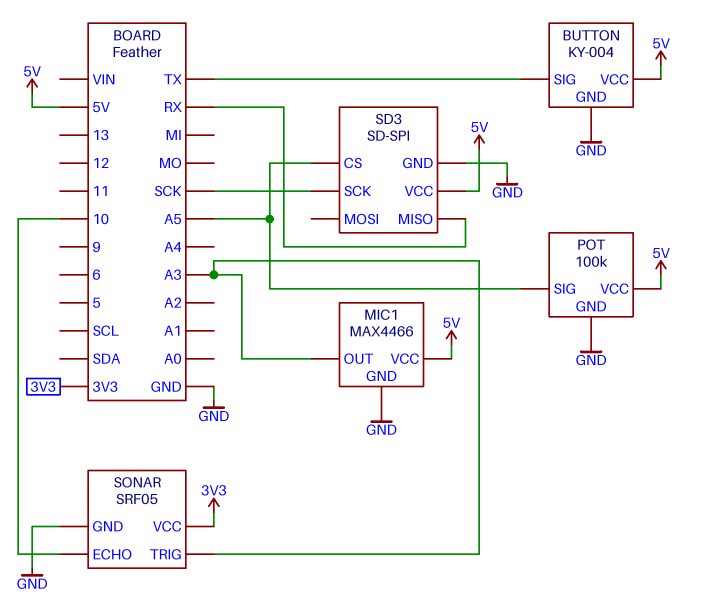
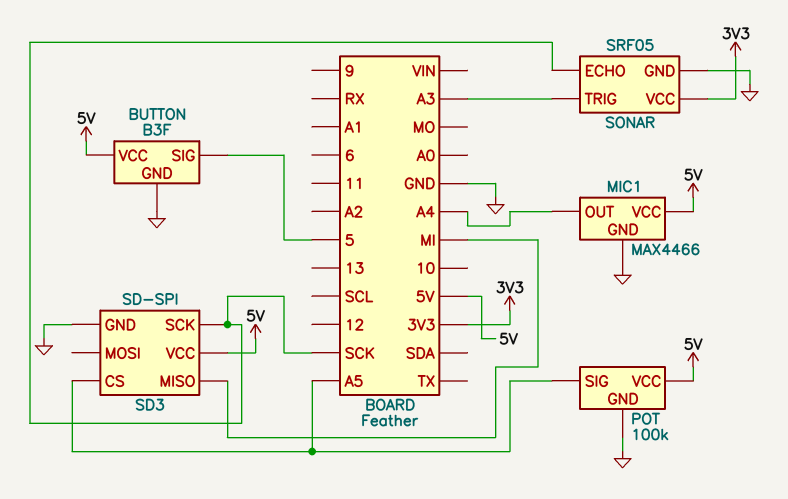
BUTTON: KY-004 -> B3F
BUTTON pin SIG: TX -> 5
MIC1 pin OUT: A3 -> A4
SD3 pin MISO: RX -> MI
SONAR pin ECHO: 10 -> SCK

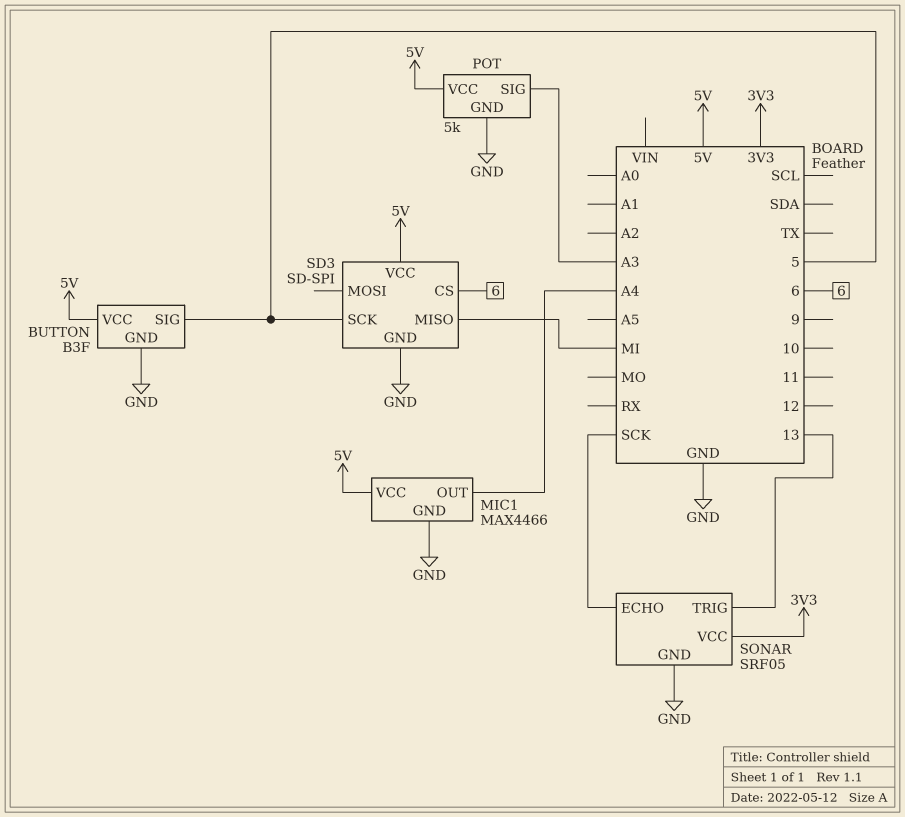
POT: 100k -> 5k
POT pin SIG: A5 -> A3
SD3 pin CS: A5 -> 6
SD3 pin SCK: SCK -> 5
SONAR pin TRIG: A3 -> 13

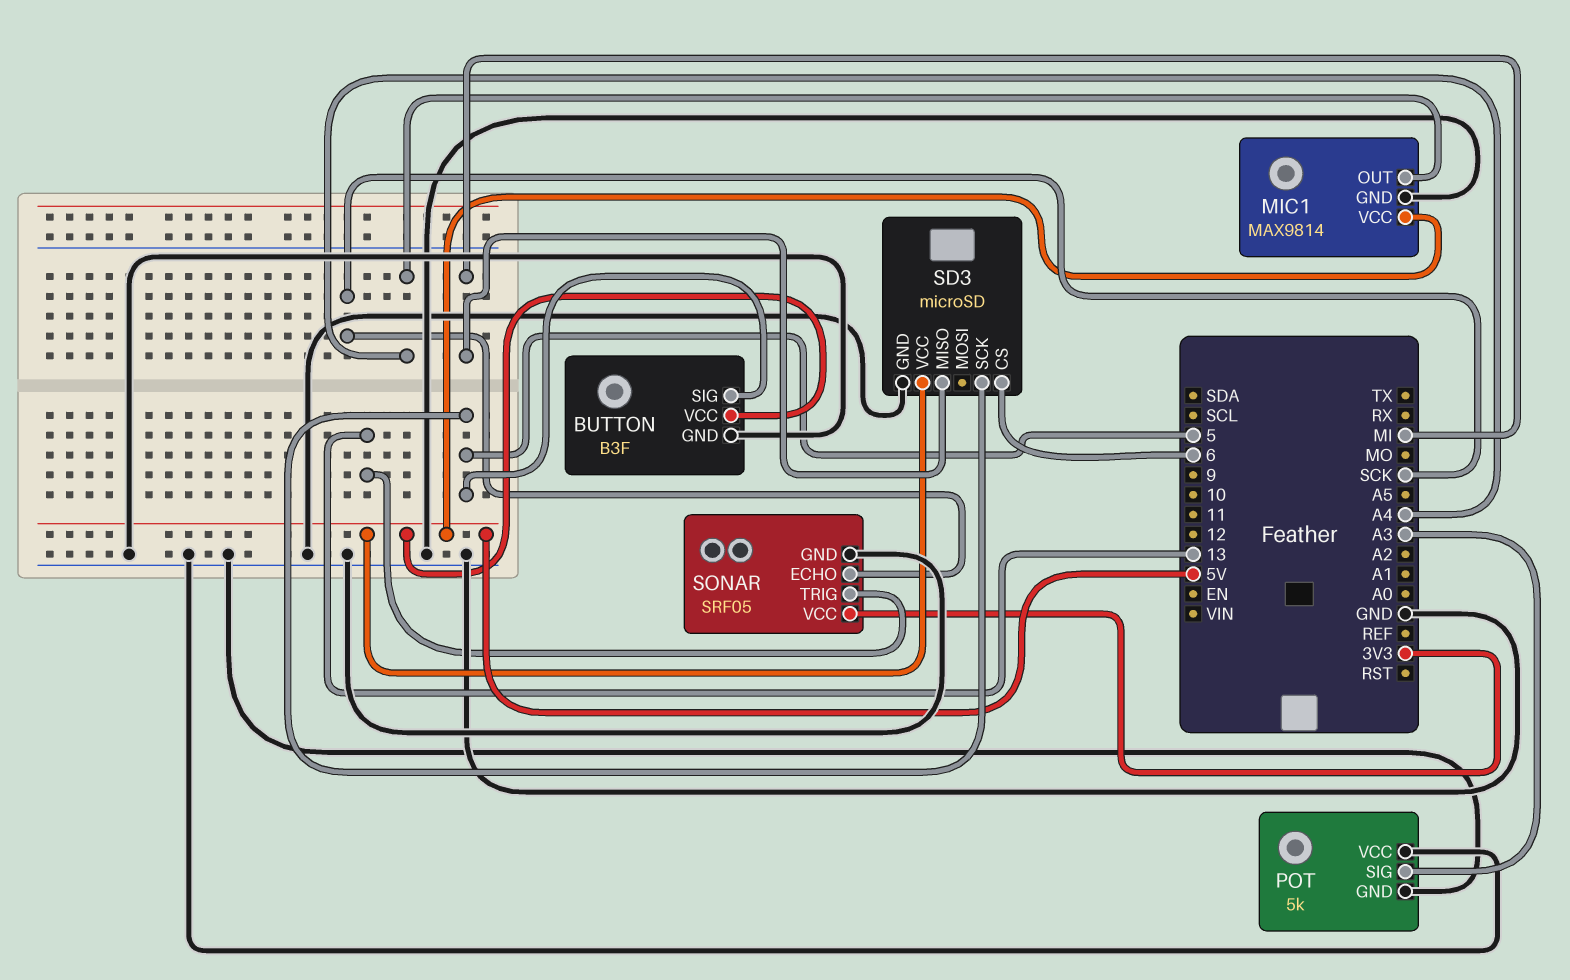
MIC1: MAX4466 -> MAX9814
POT pin VCC: 5V -> GND
SD3: SD-SPI -> microSD

